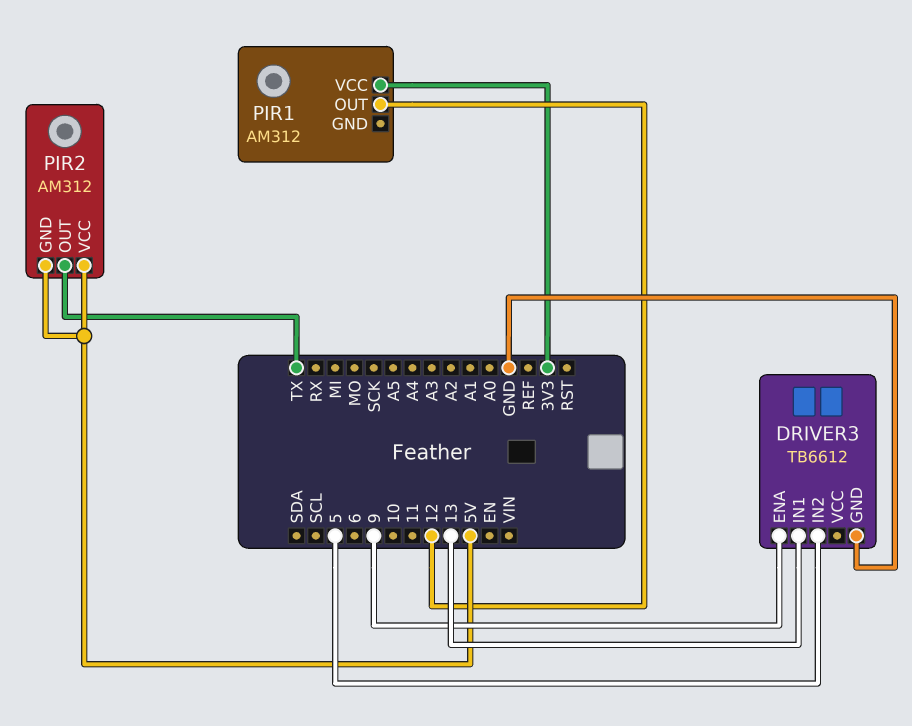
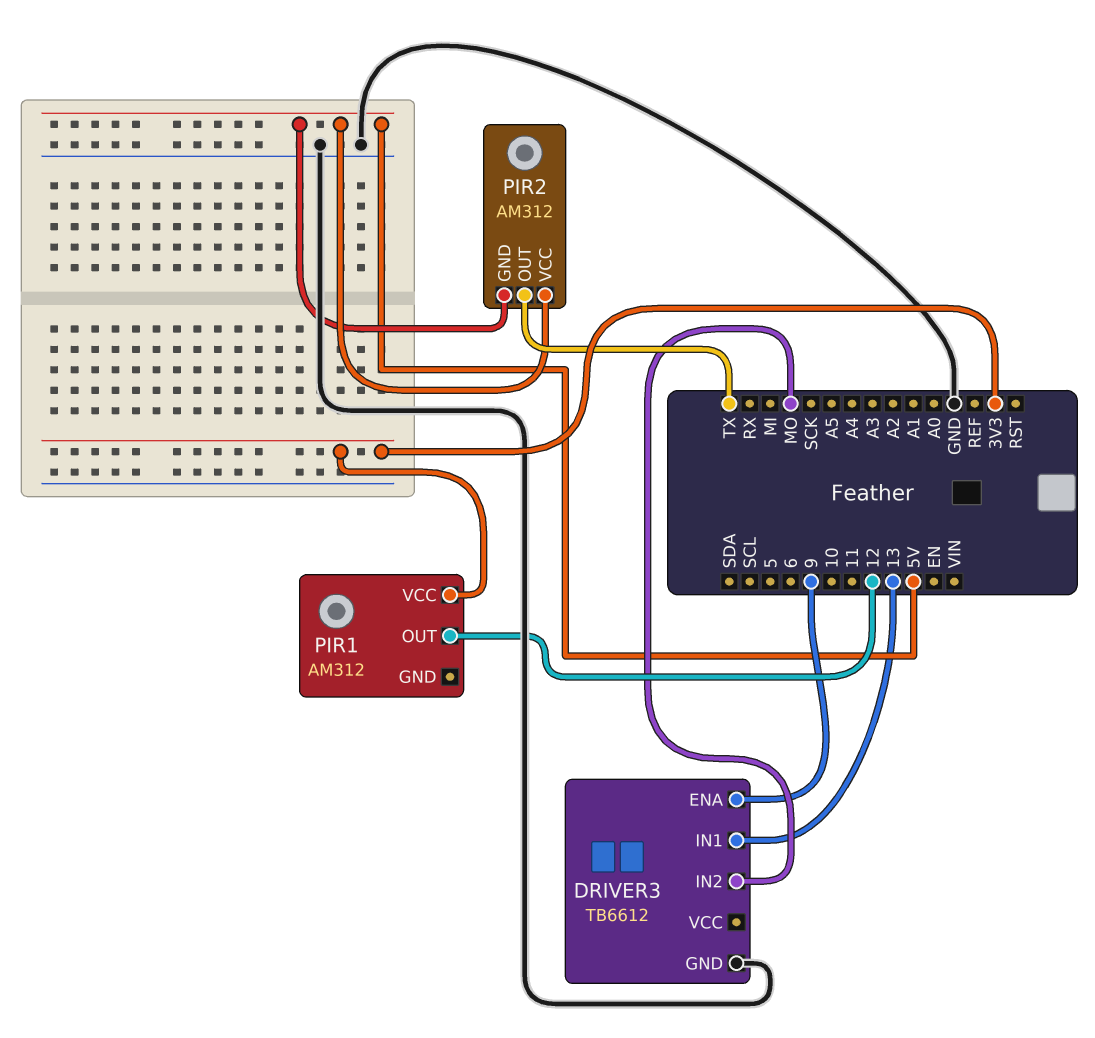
DRIVER3 pin IN2: 5 -> MO

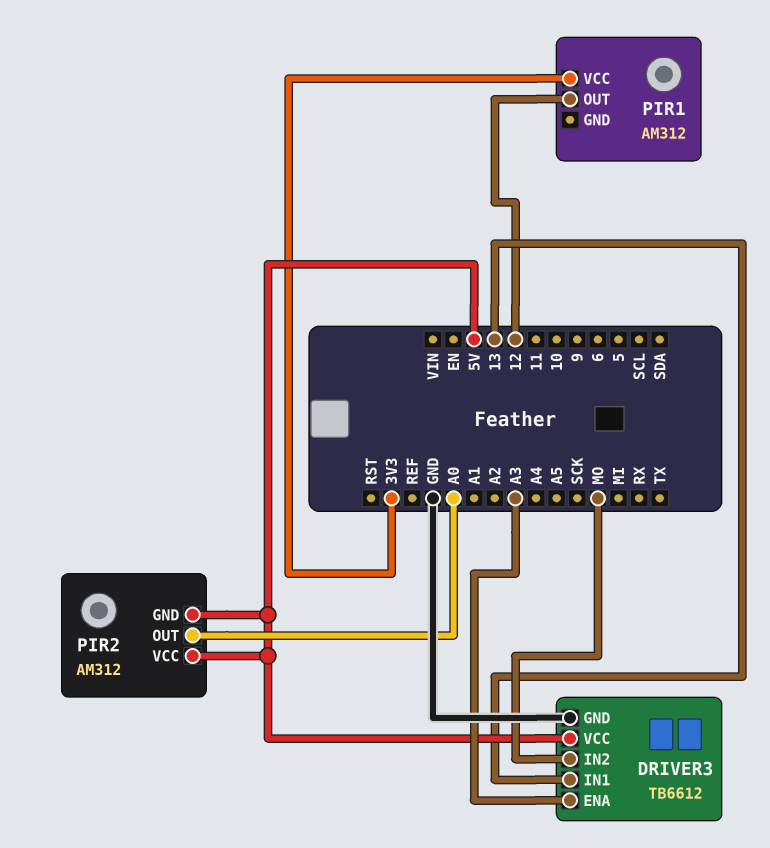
DRIVER3 pin ENA: 9 -> A3
DRIVER3 pin VCC: none -> 5V
PIR2 pin OUT: TX -> A0

